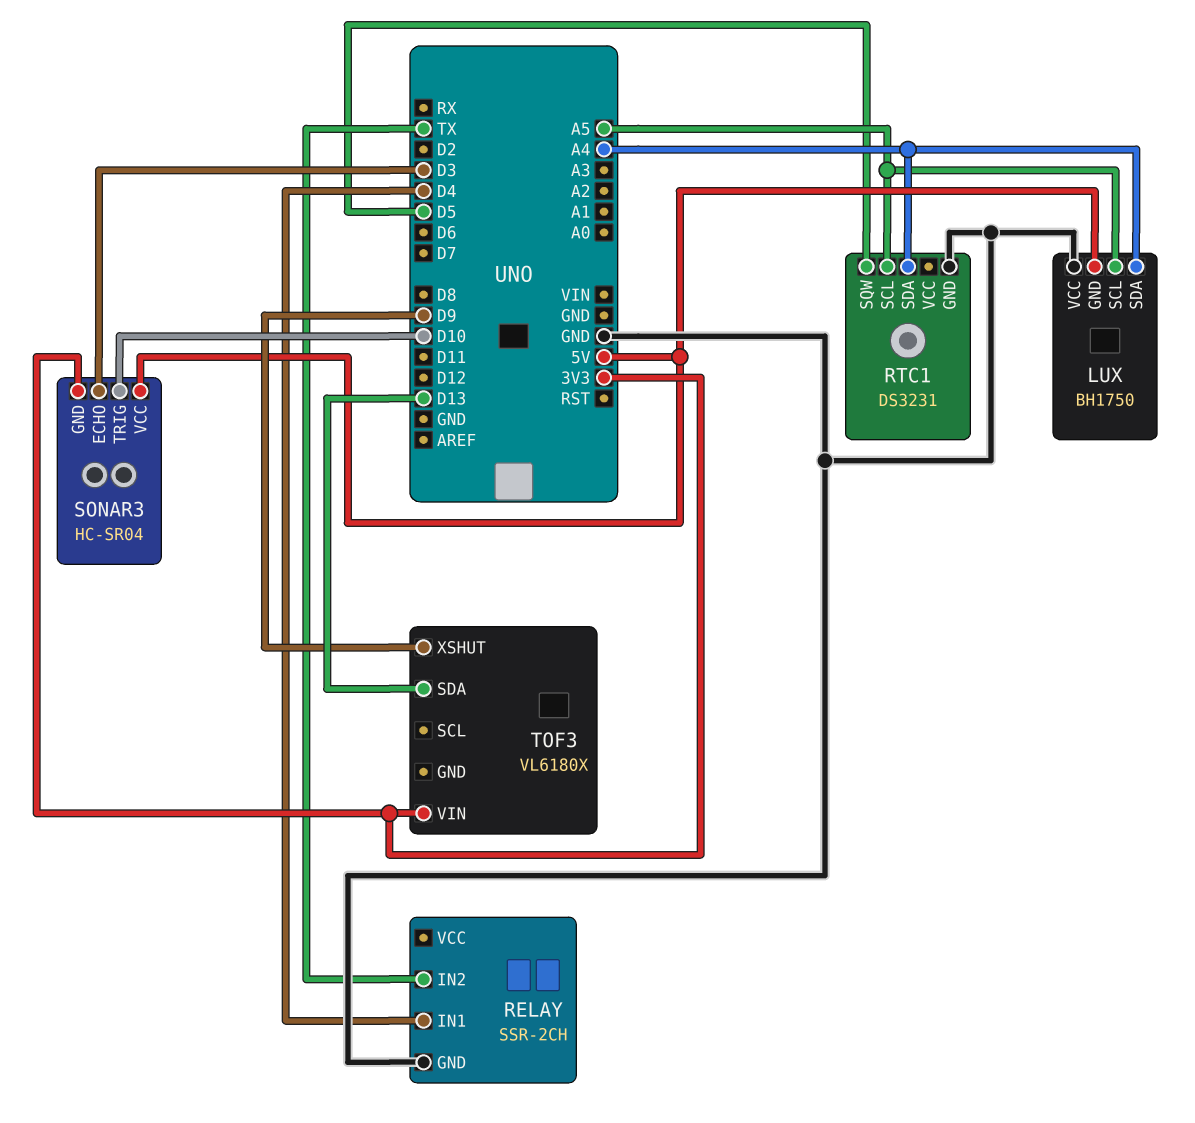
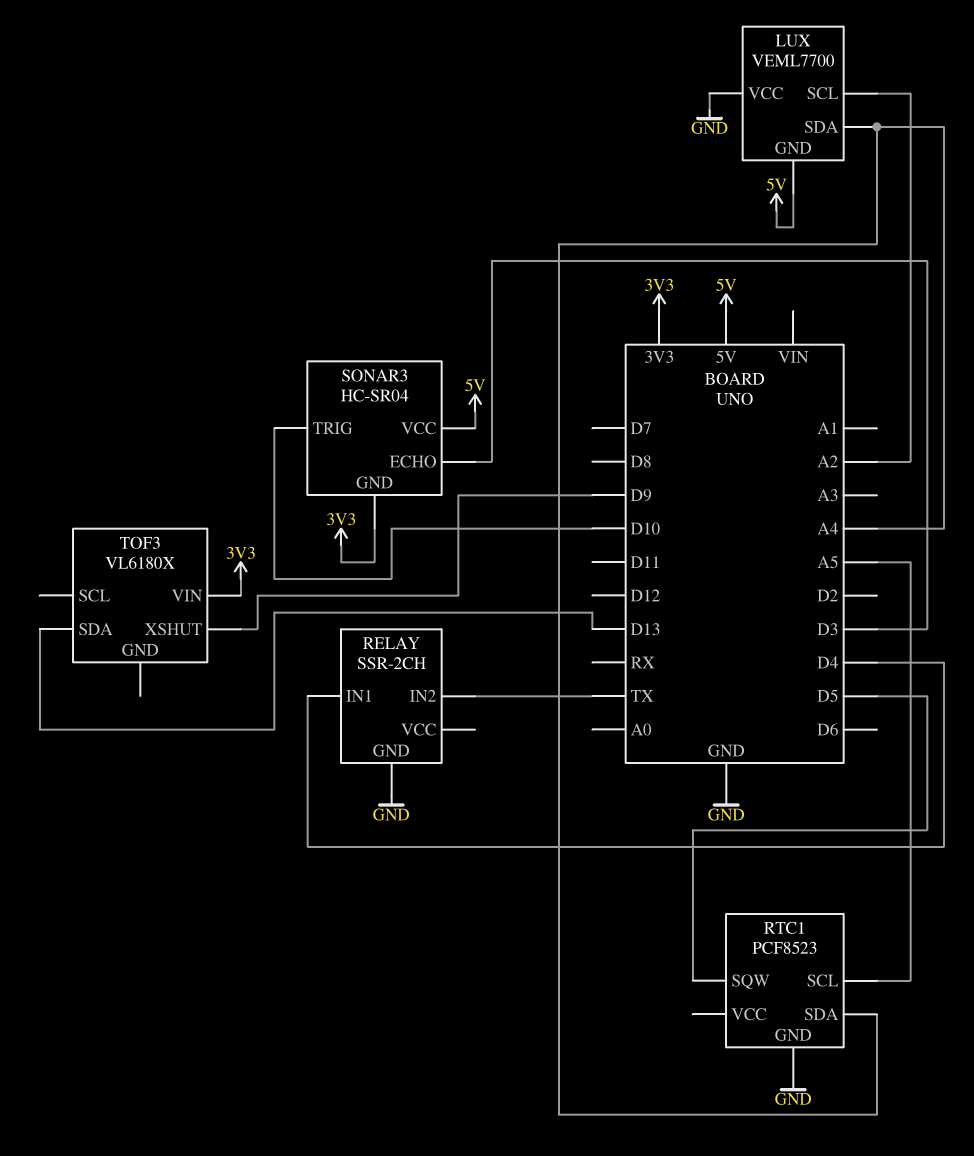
LUX: BH1750 -> VEML7700
LUX pin SCL: A5 -> A2
RTC1: DS3231 -> PCF8523

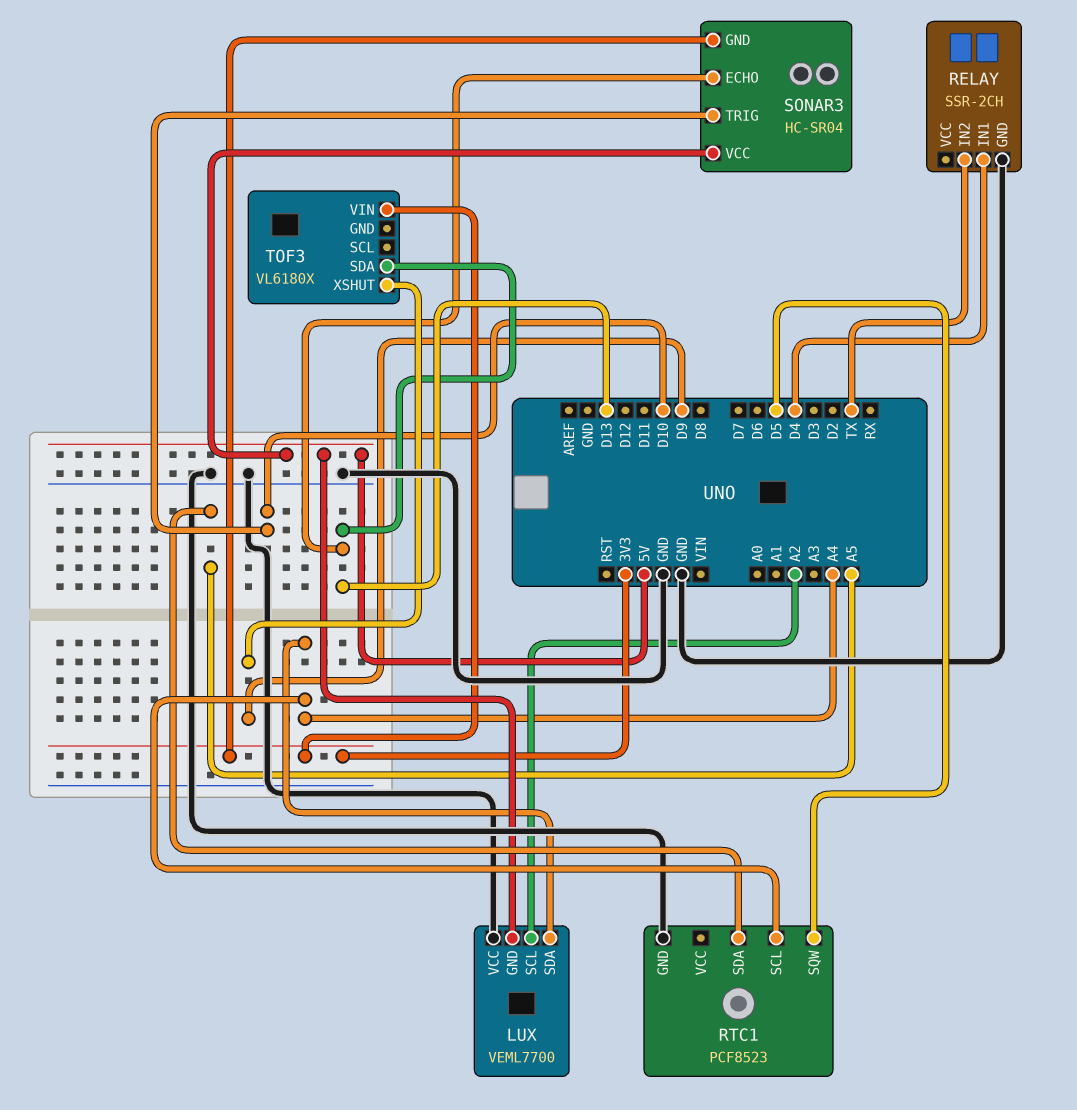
RTC1 pin SCL: A5 -> A4
RTC1 pin SDA: A4 -> A5
SONAR3 pin ECHO: D3 -> D13

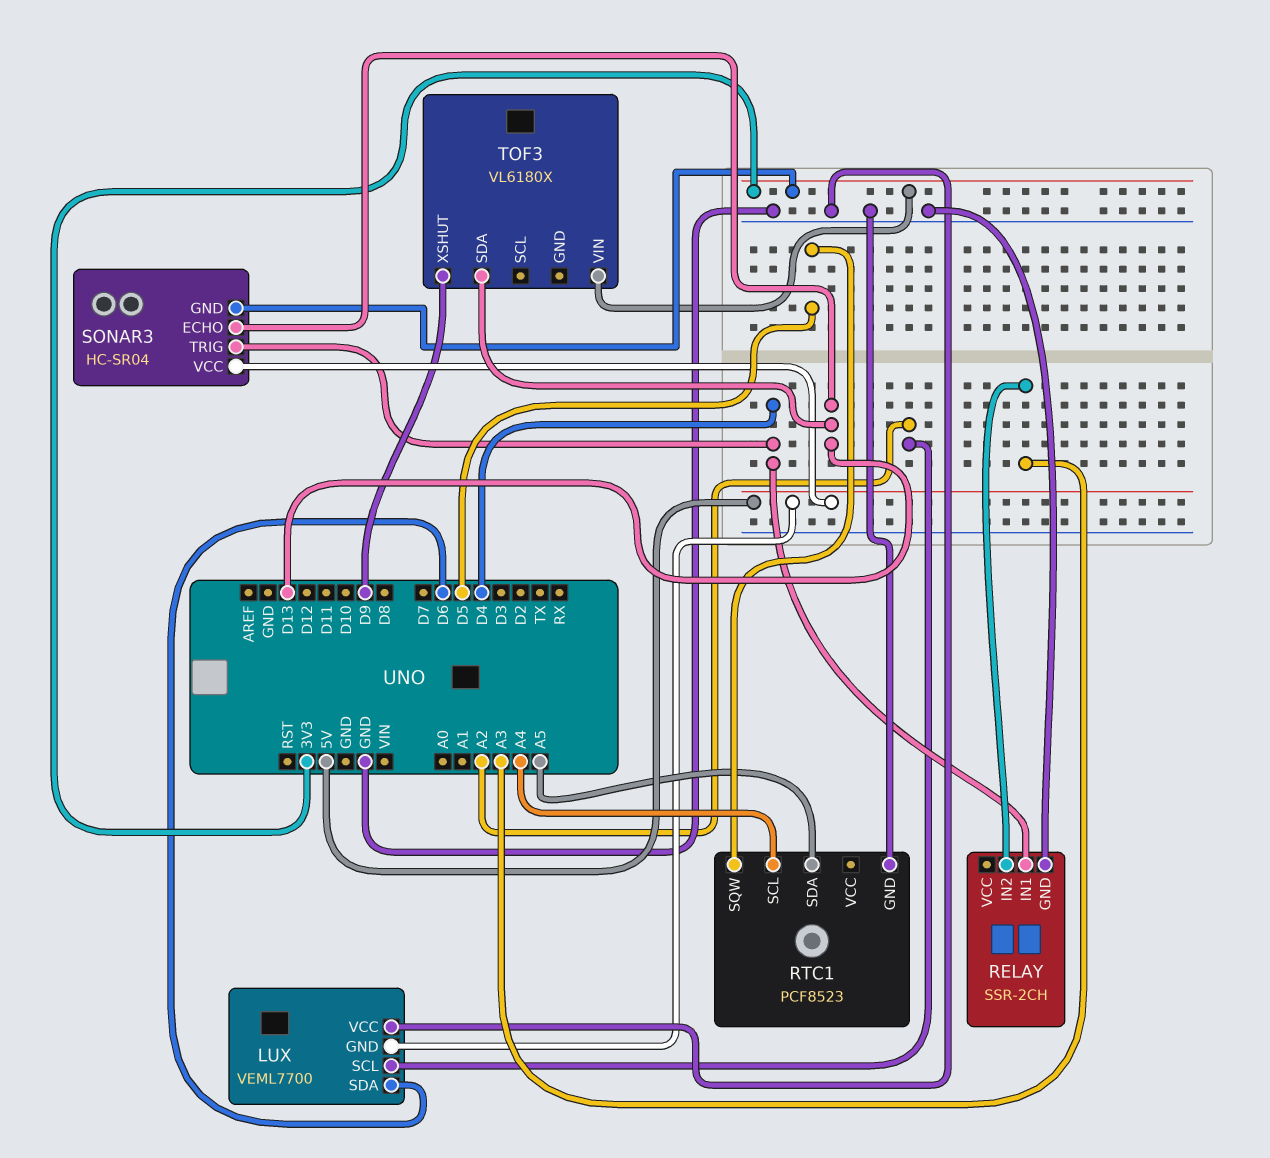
LUX pin SDA: A4 -> D6
RELAY pin IN2: TX -> A3
SONAR3 pin TRIG: D10 -> D4

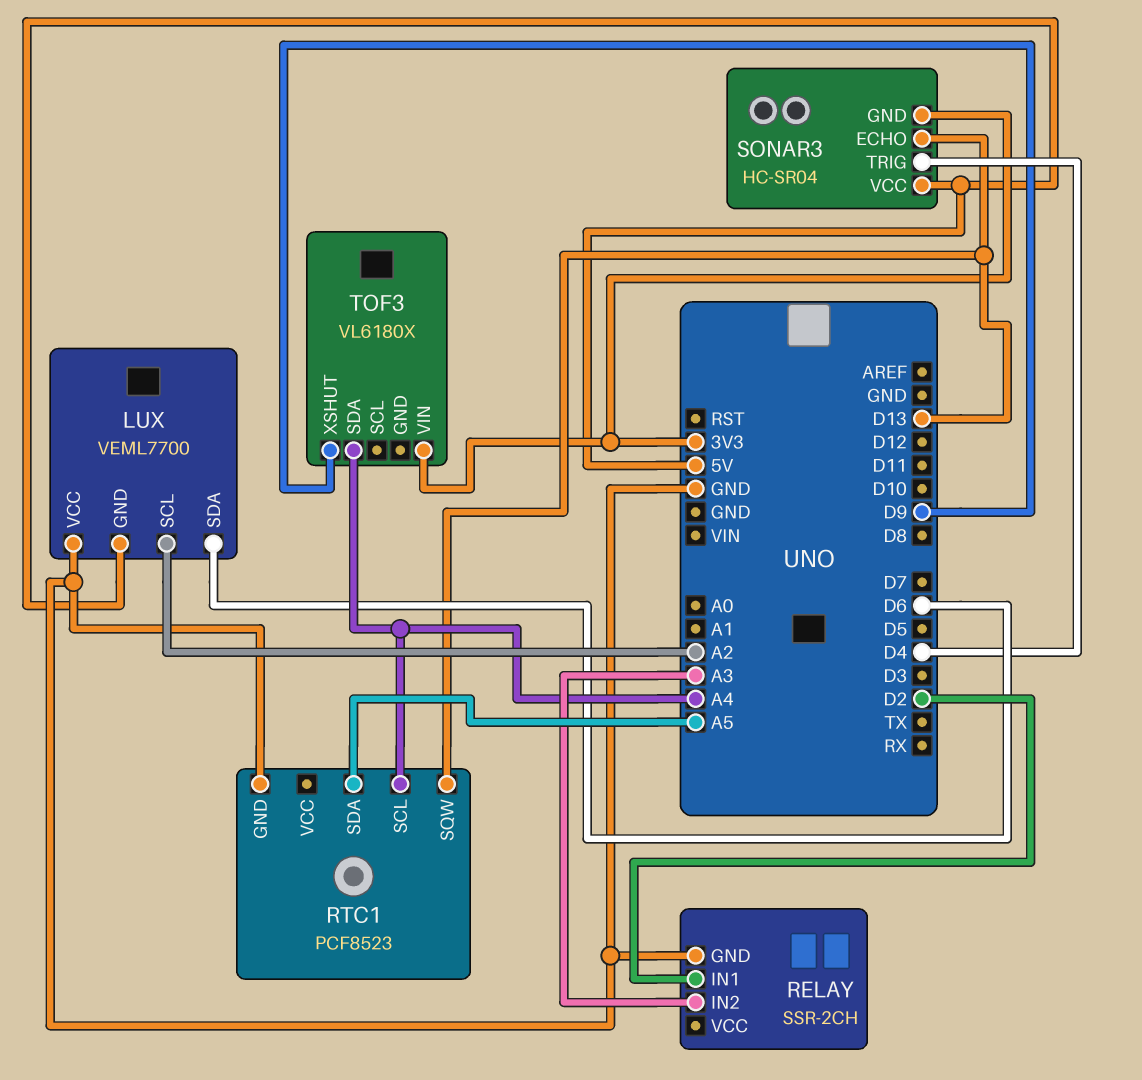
RELAY pin IN1: D4 -> D2
RTC1 pin SQW: D5 -> D13
TOF3 pin SDA: D13 -> A4

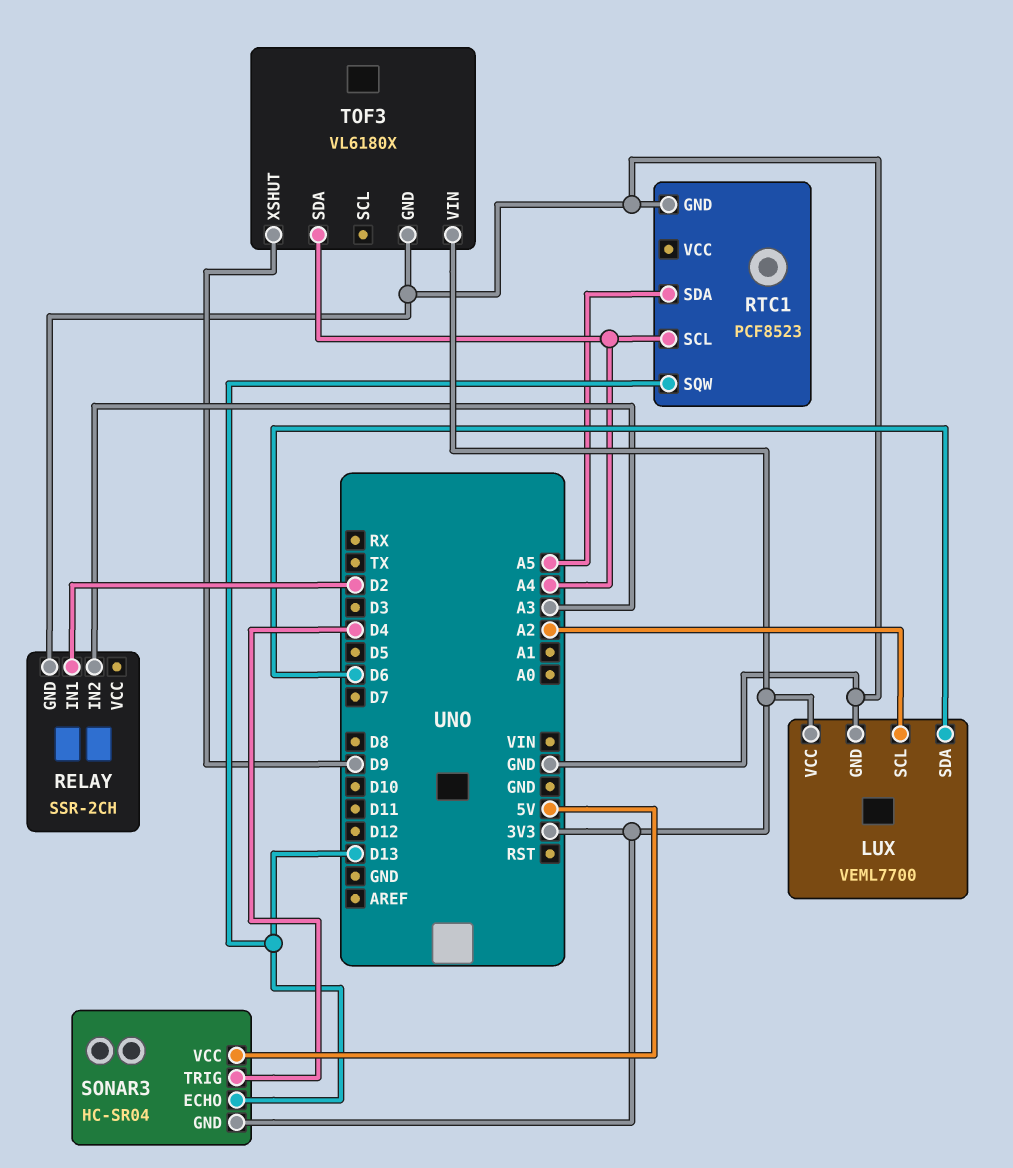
LUX pin GND: 5V -> GND
LUX pin VCC: GND -> 3V3
TOF3 pin GND: none -> GND

